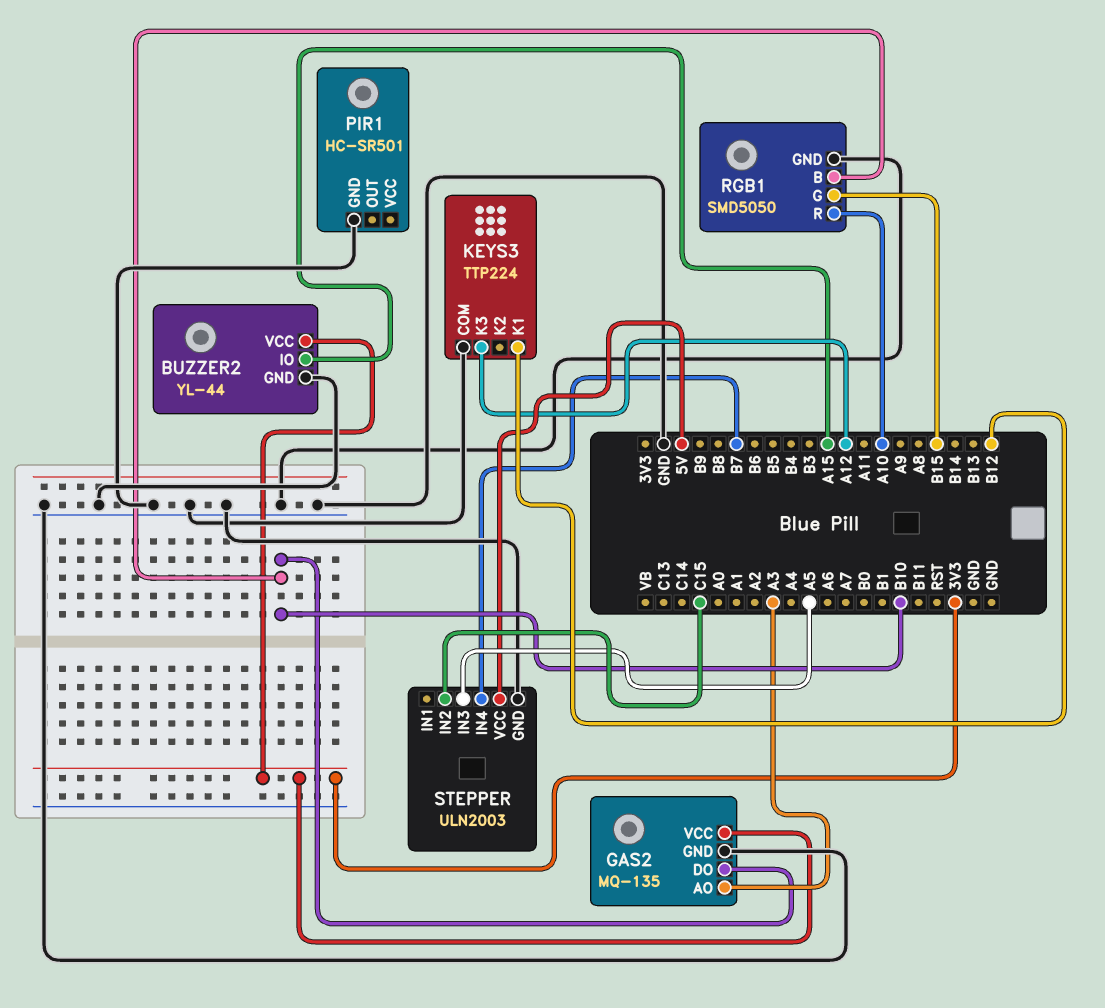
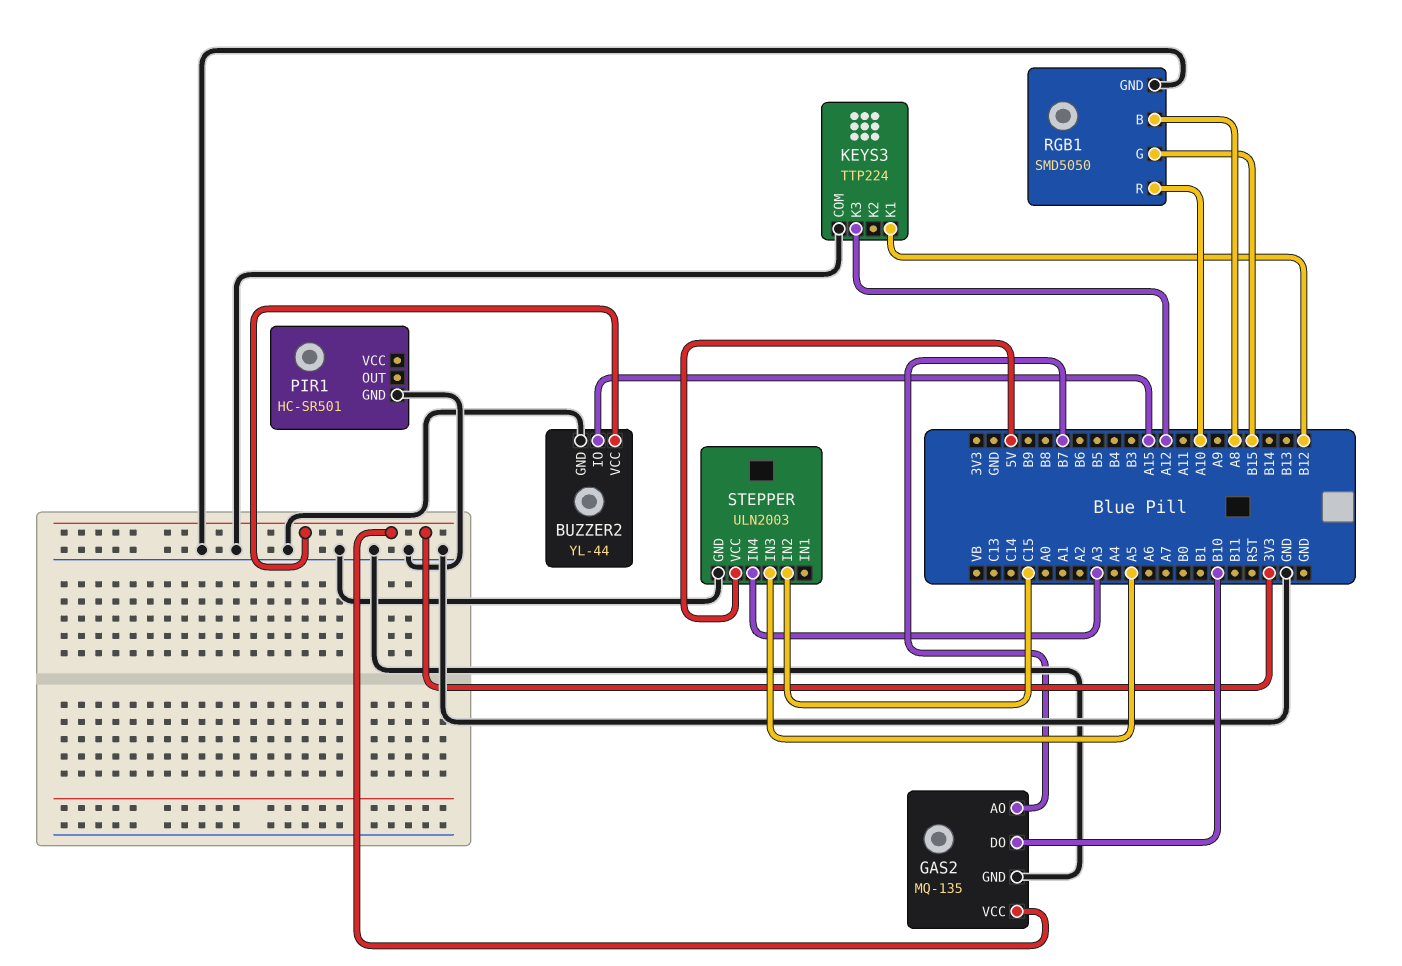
GAS2 pin AO: A3 -> B7
RGB1 pin B: B10 -> A8
STEPPER pin IN4: B7 -> A3

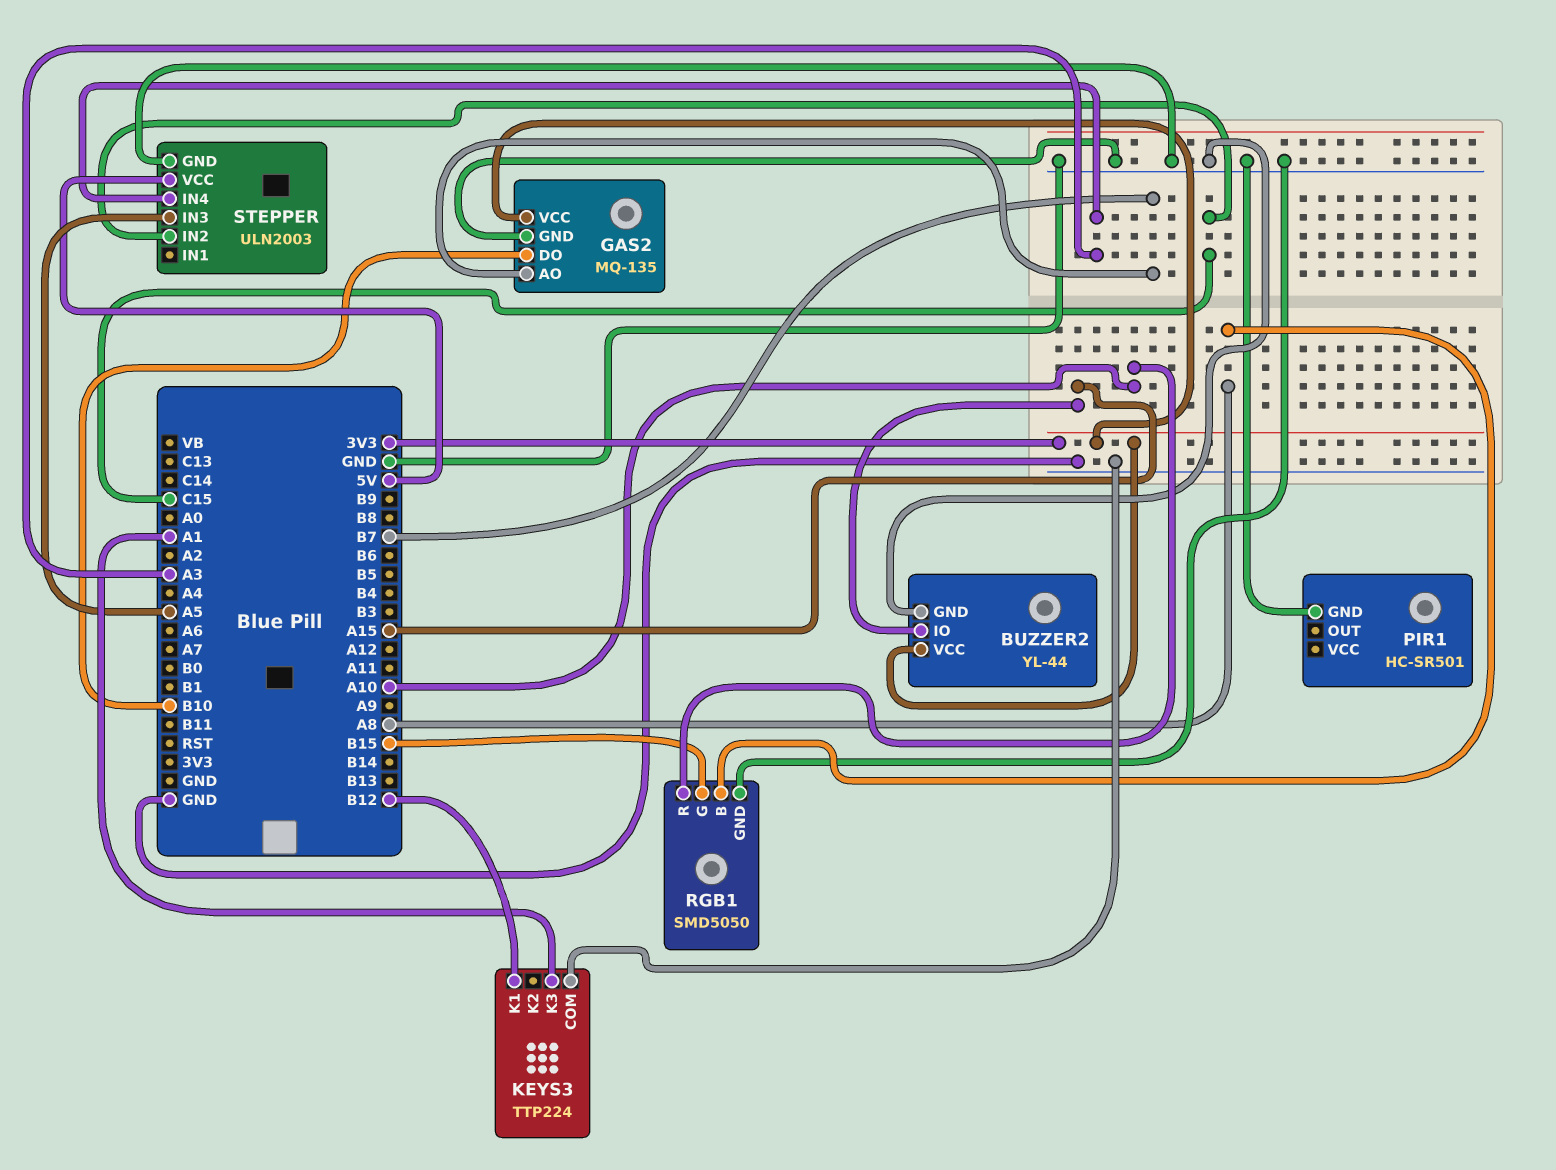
KEYS3 pin K3: A12 -> A1

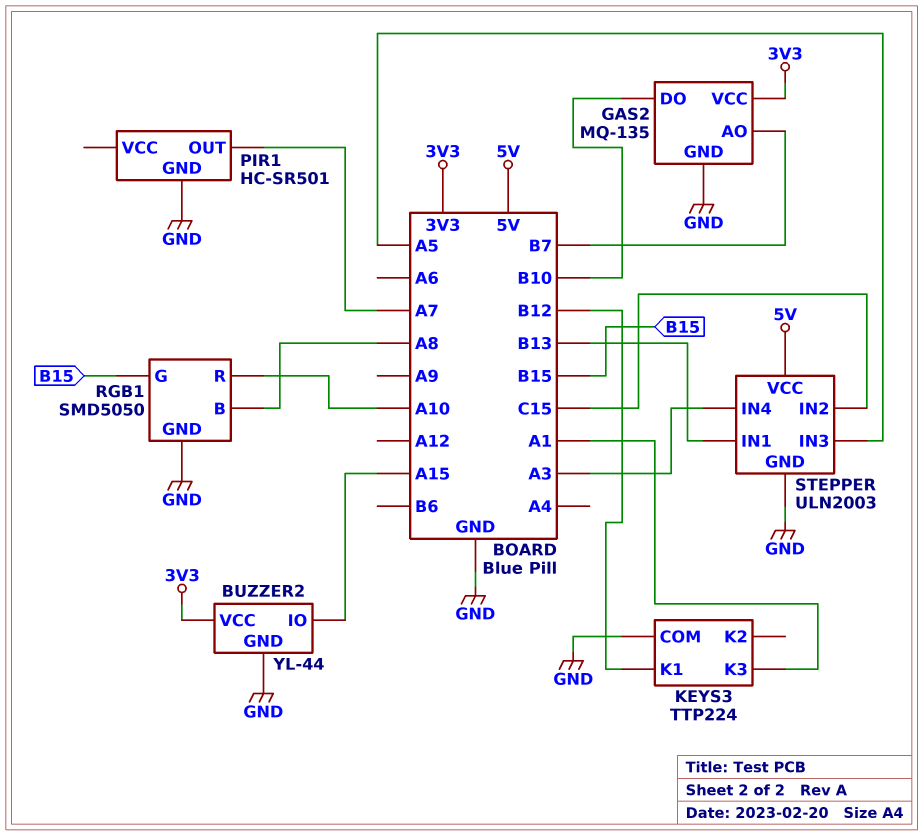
PIR1 pin OUT: none -> A7
STEPPER pin IN1: none -> B13

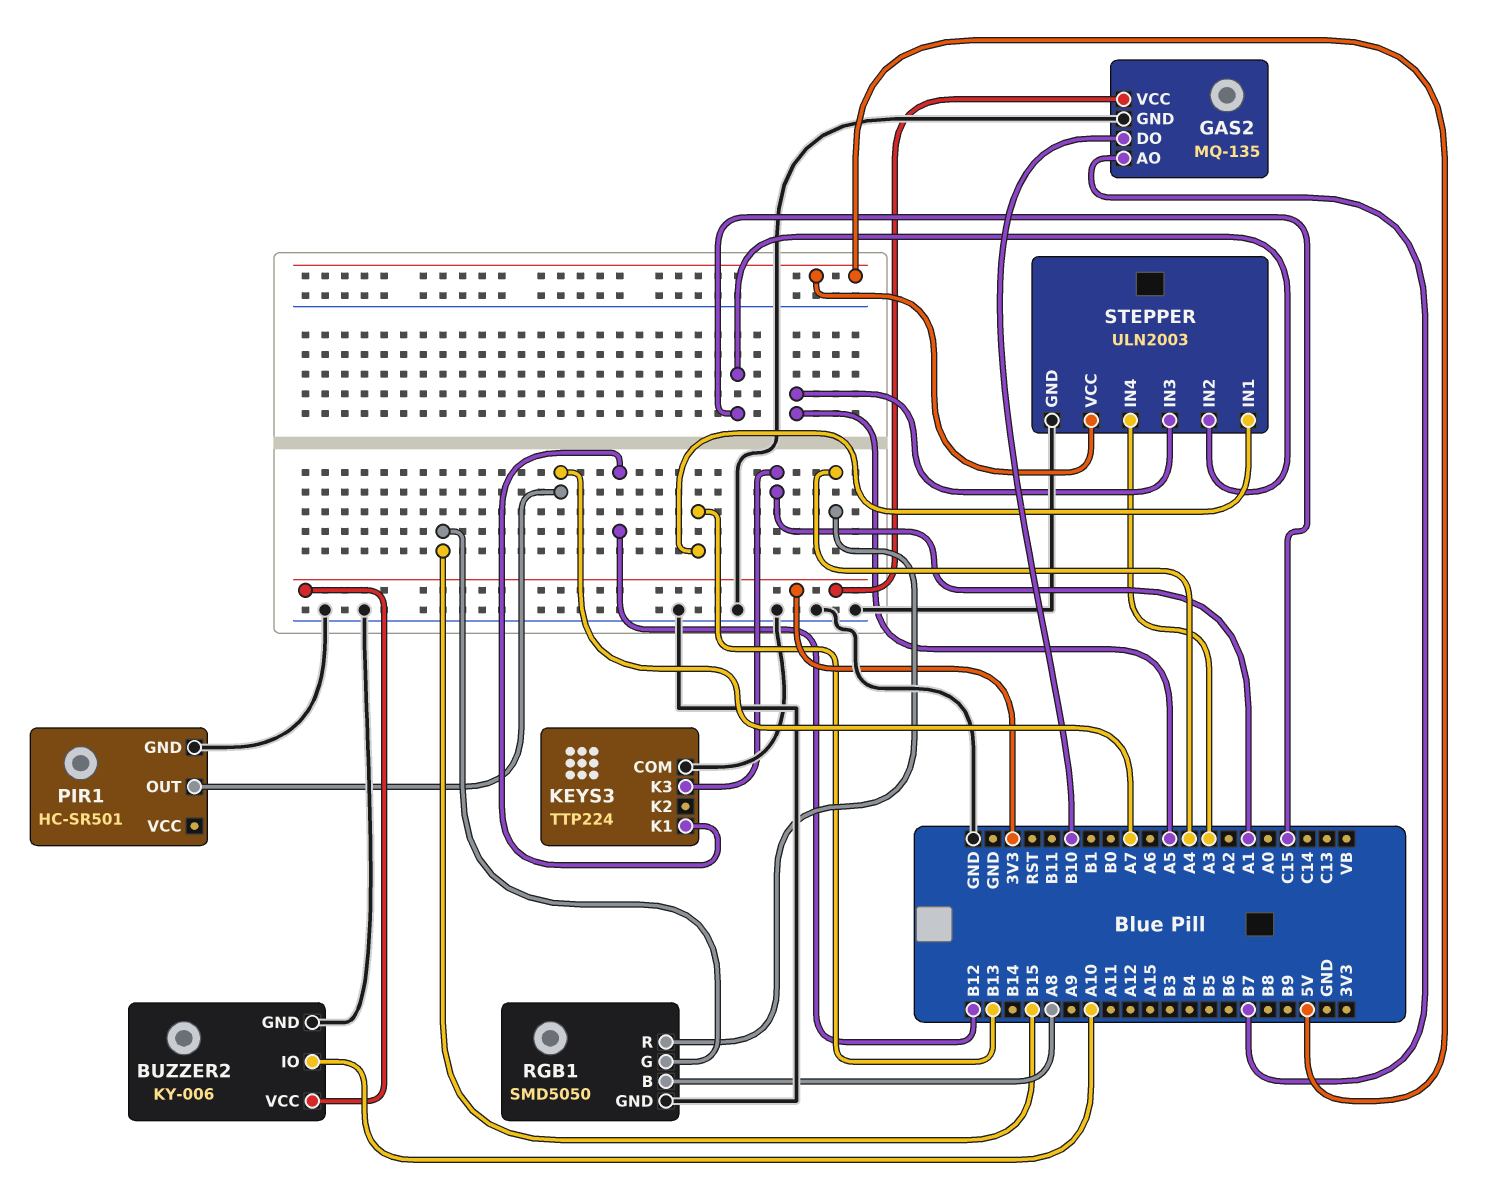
BUZZER2: YL-44 -> KY-006
BUZZER2 pin IO: A15 -> A10
RGB1 pin R: A10 -> A4

